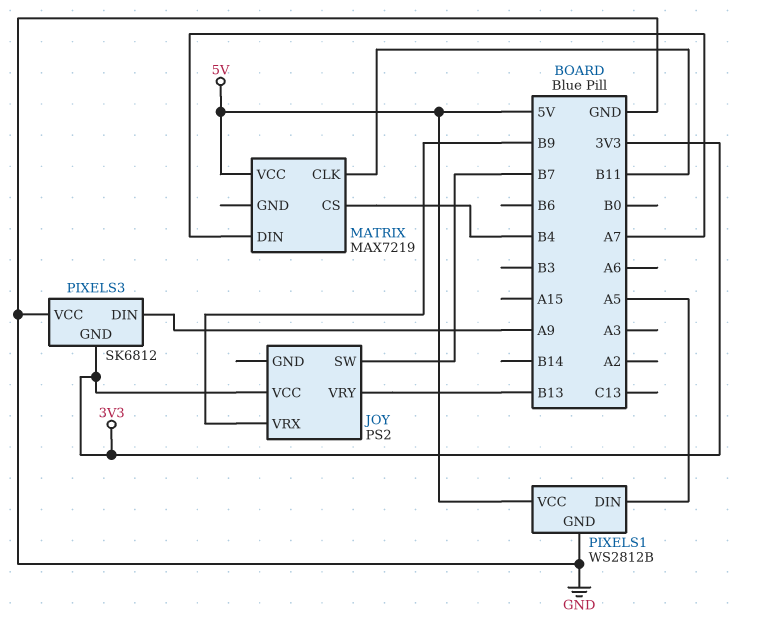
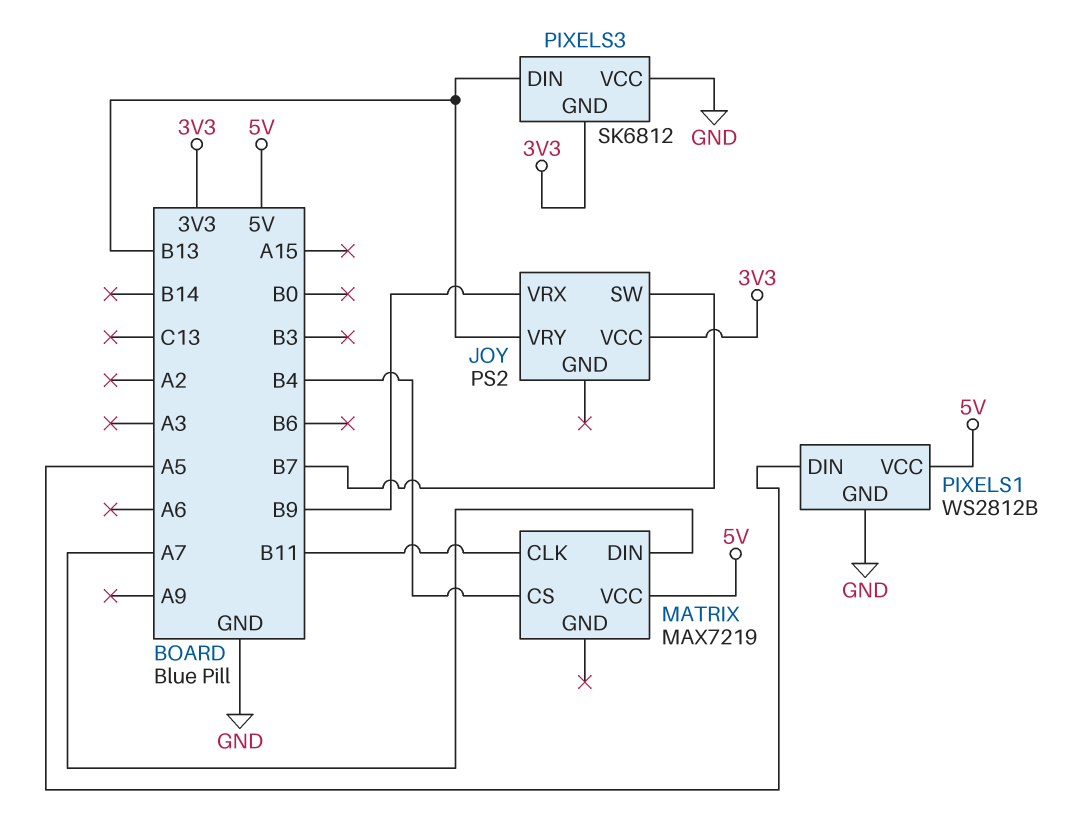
PIXELS3 pin DIN: A9 -> B13

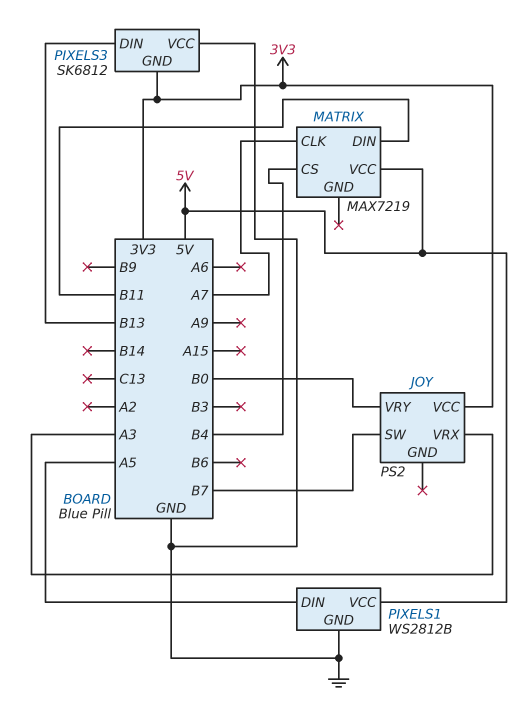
JOY pin VRX: B9 -> A3
JOY pin VRY: B13 -> B0
MATRIX pin CLK: B11 -> A7
MATRIX pin DIN: A7 -> B11

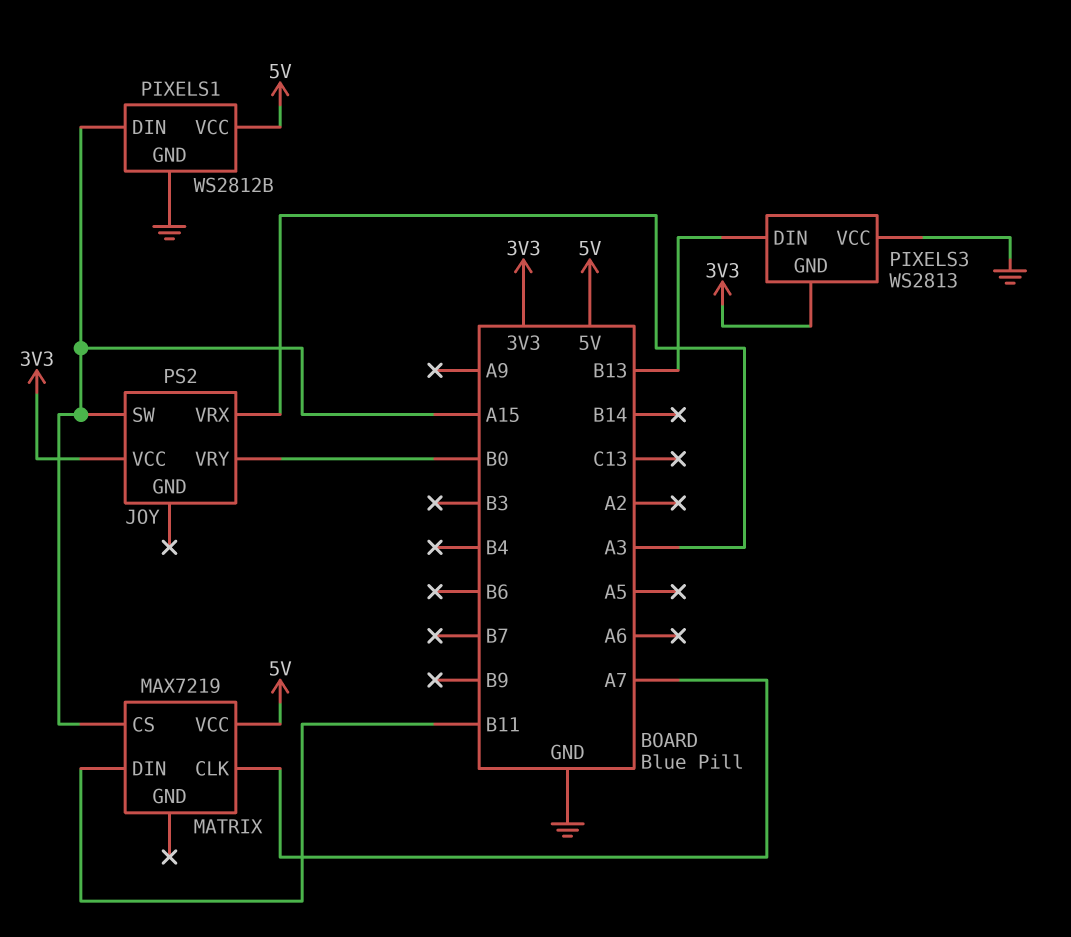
JOY pin SW: B7 -> A15
MATRIX pin CS: B4 -> A15
PIXELS1 pin DIN: A5 -> A15
PIXELS3: SK6812 -> WS2813

